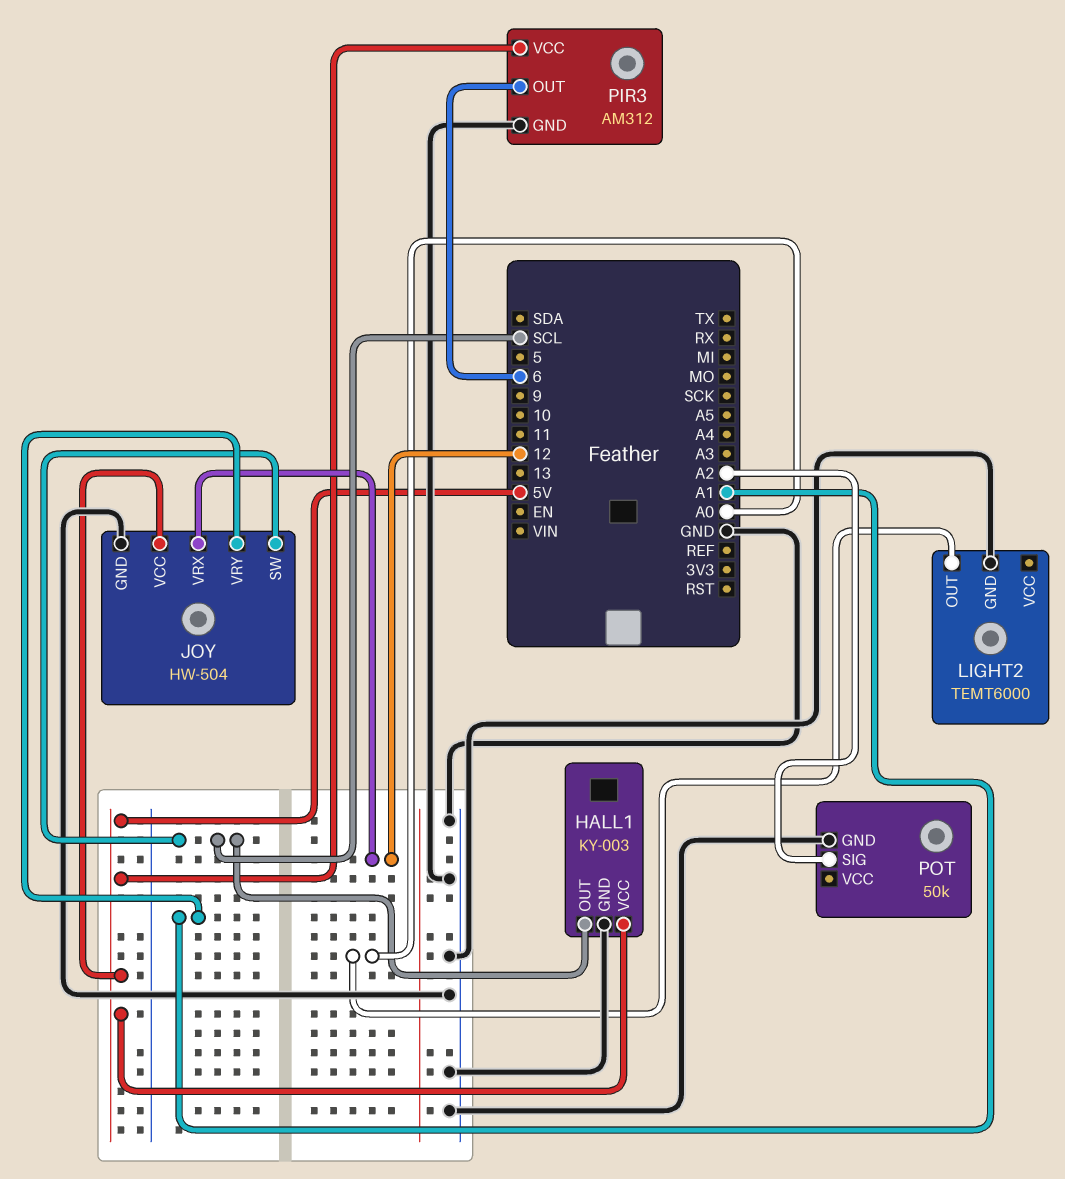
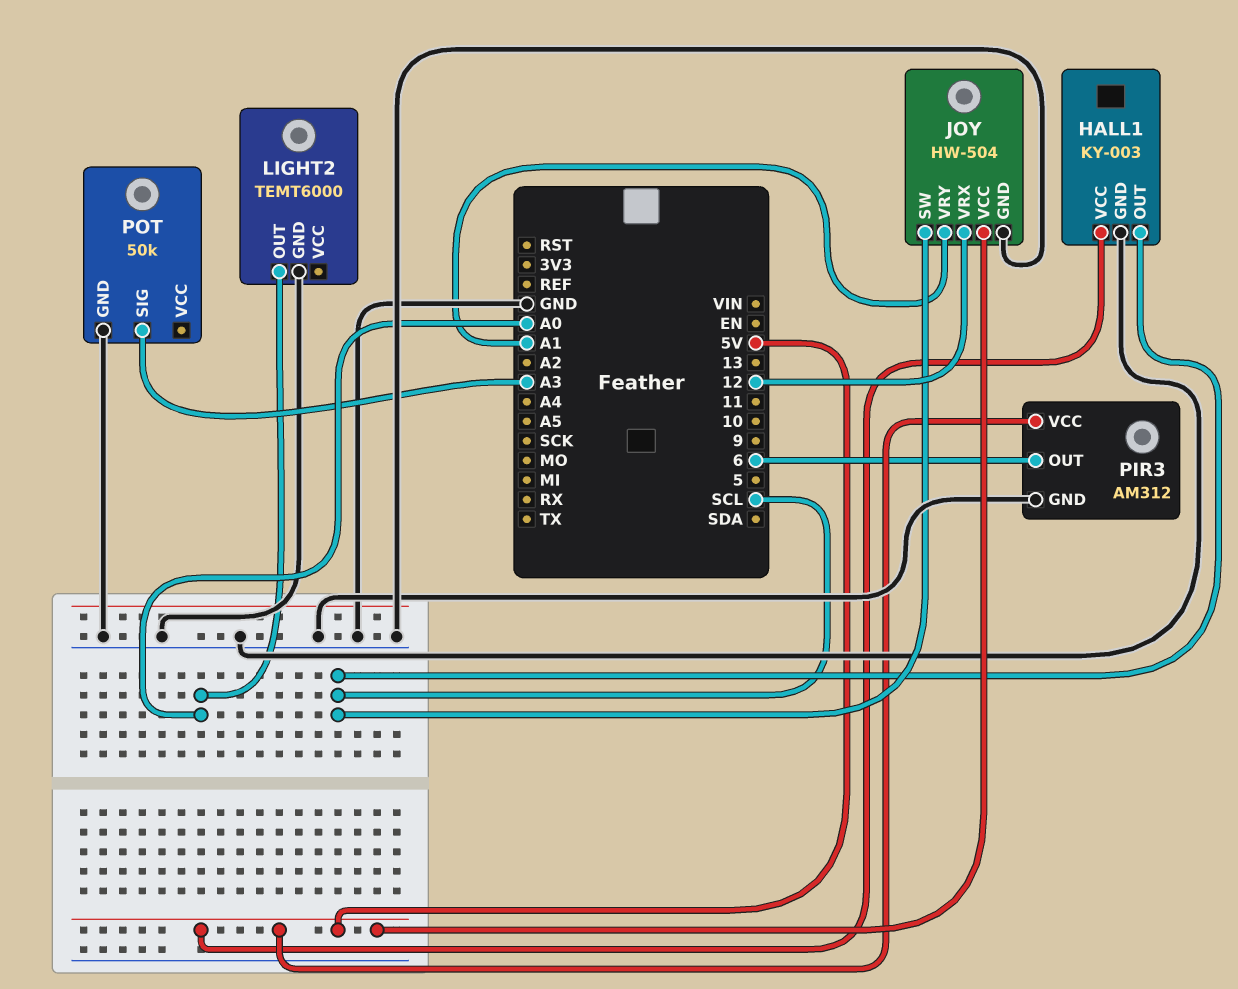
POT pin SIG: A2 -> A3

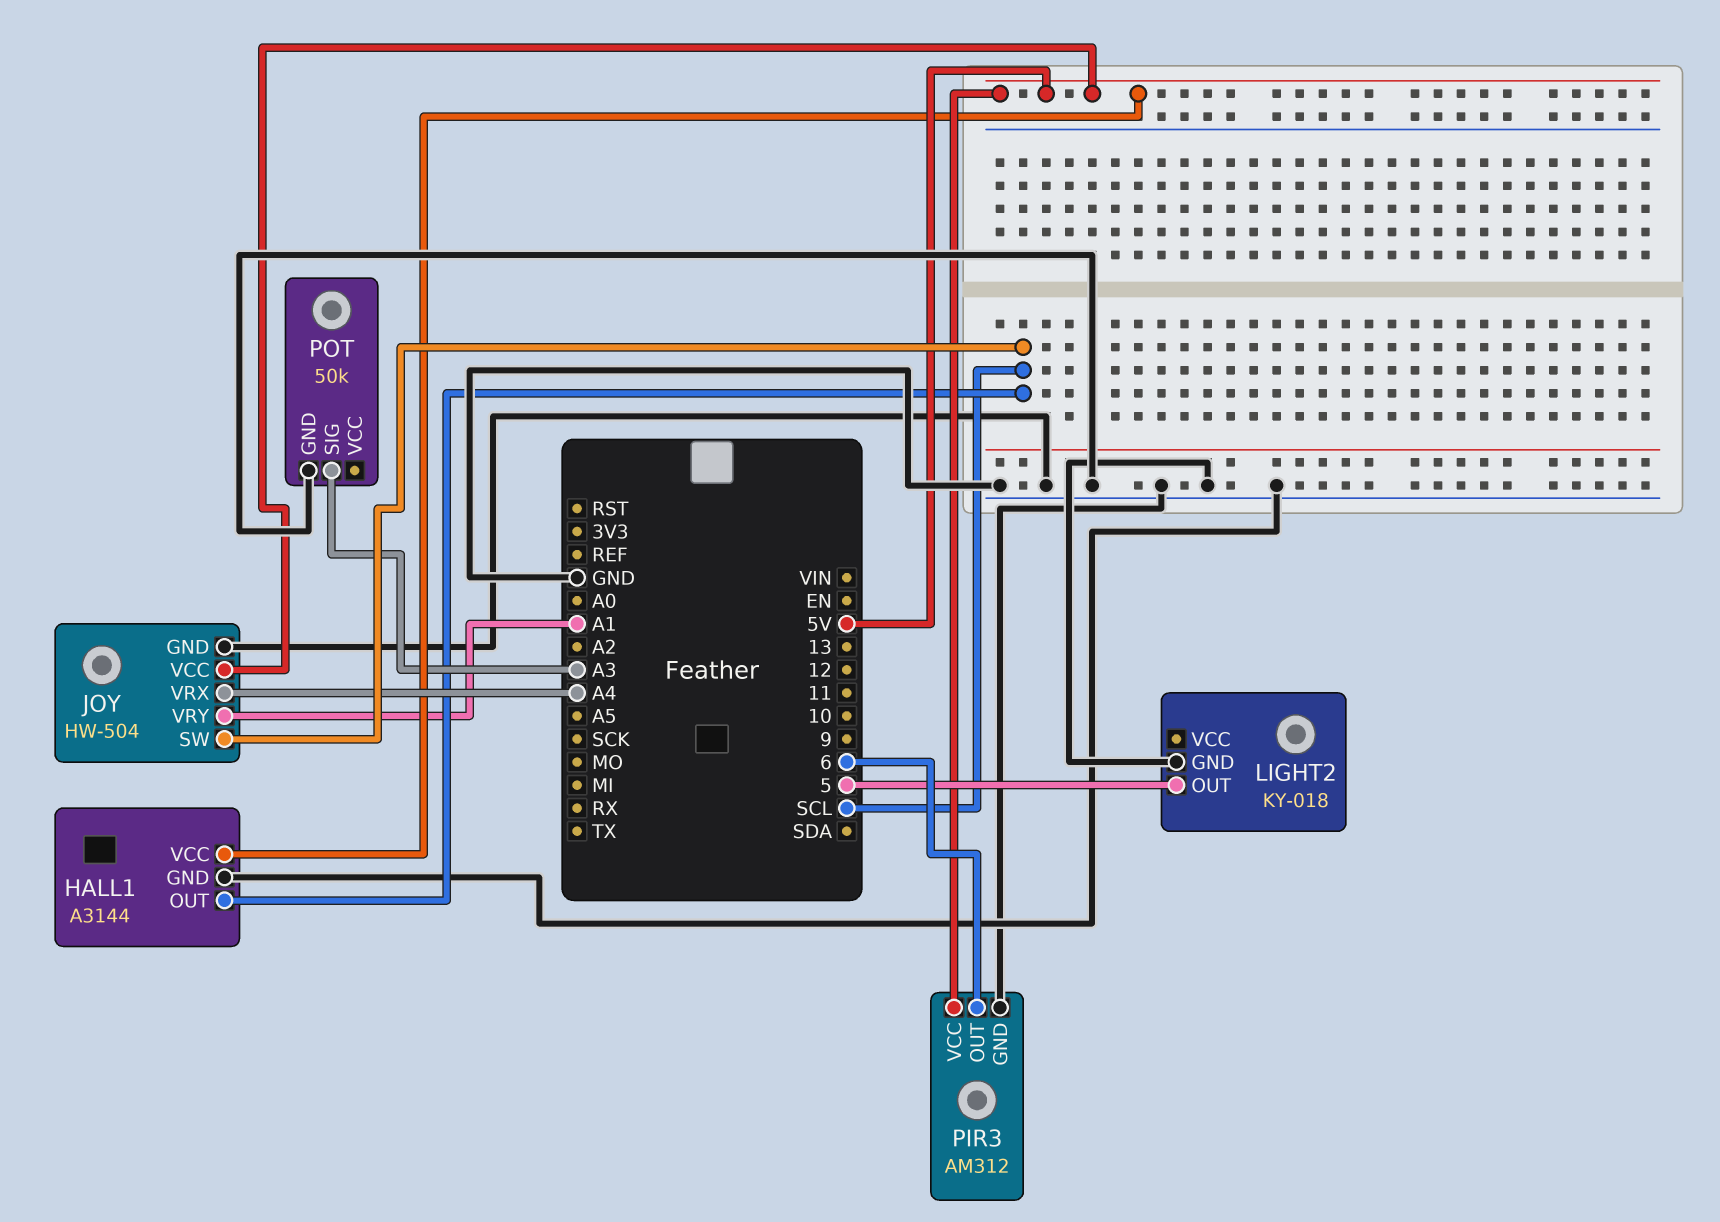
HALL1: KY-003 -> A3144
JOY pin VRX: 12 -> A4
LIGHT2: TEMT6000 -> KY-018
LIGHT2 pin OUT: A0 -> 5

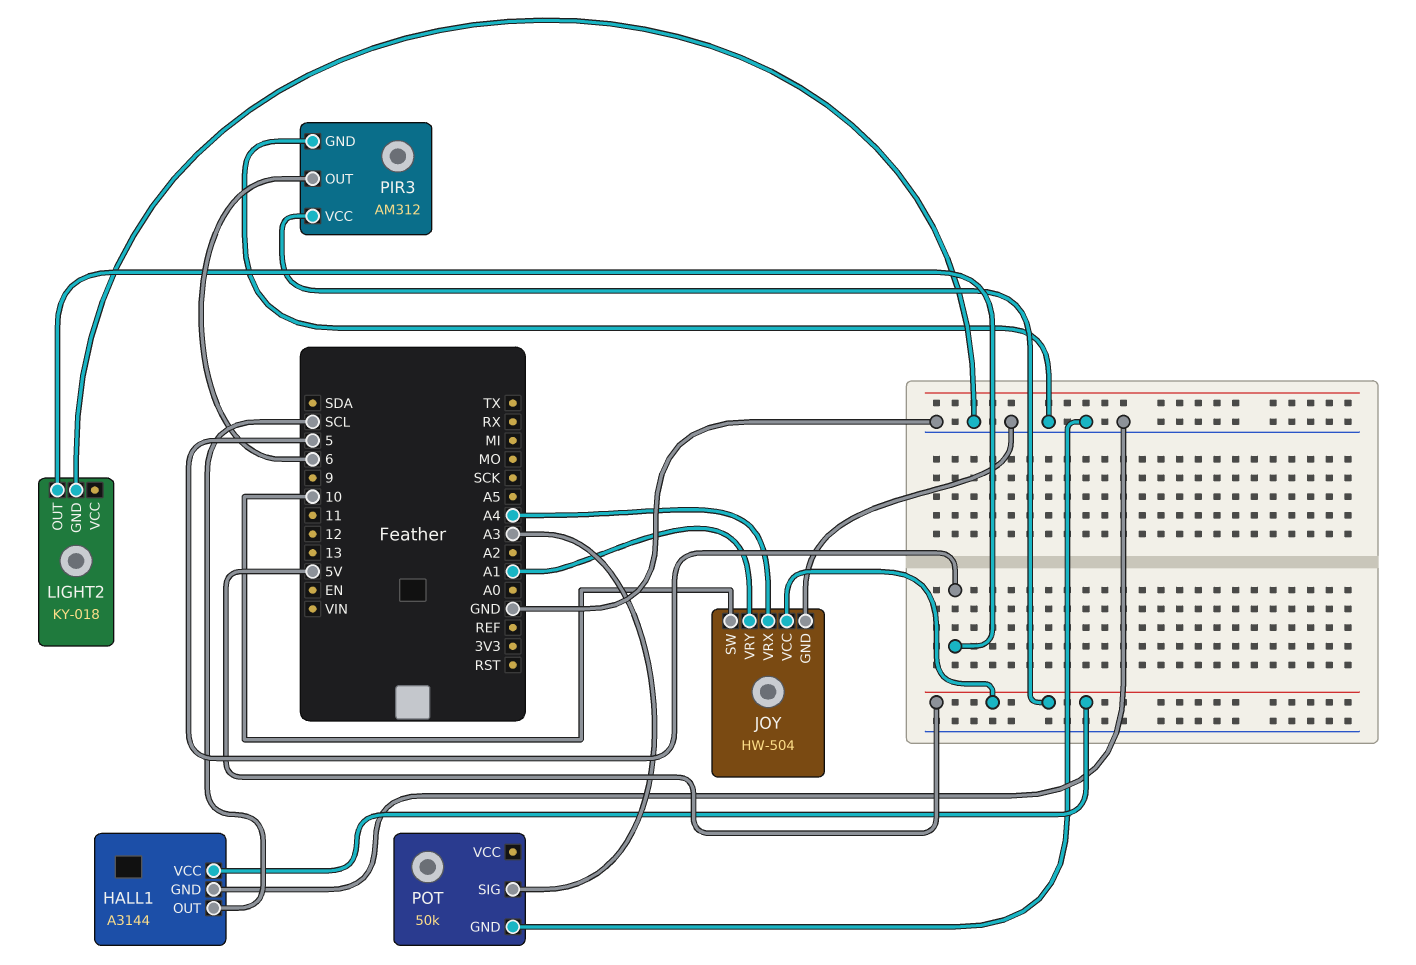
JOY pin SW: SCL -> 10

